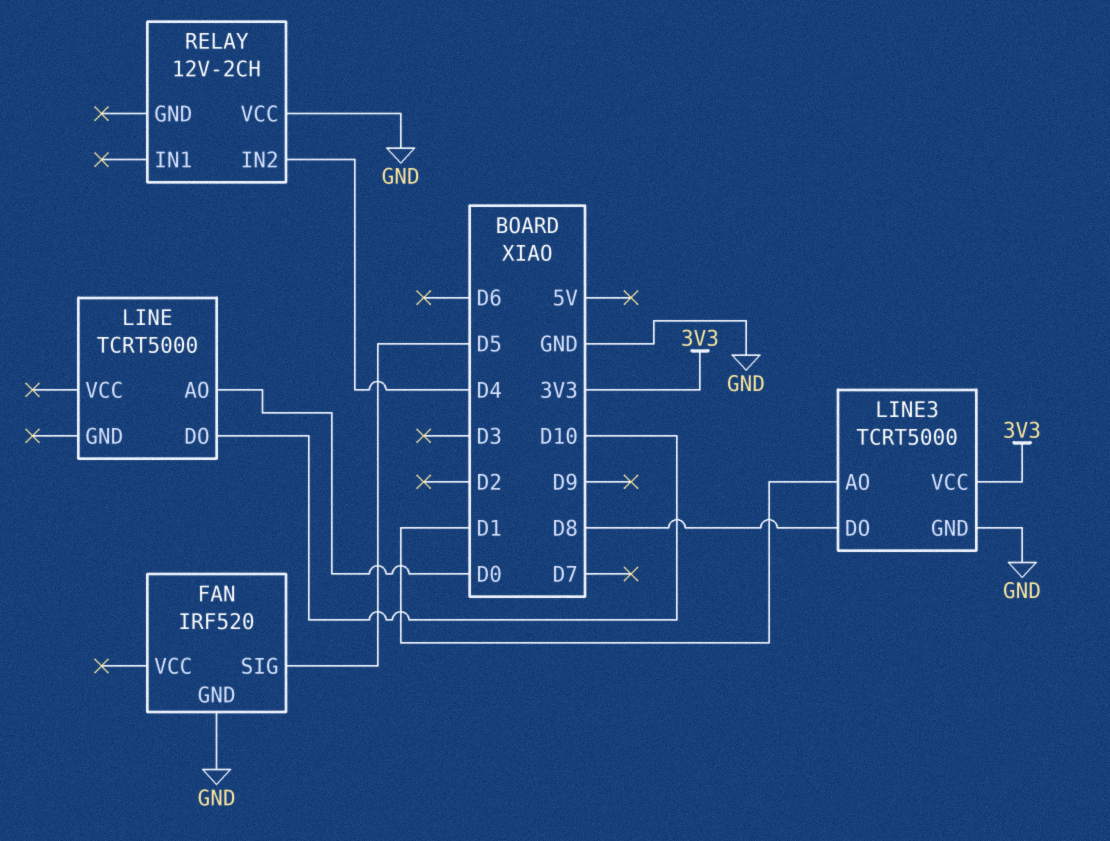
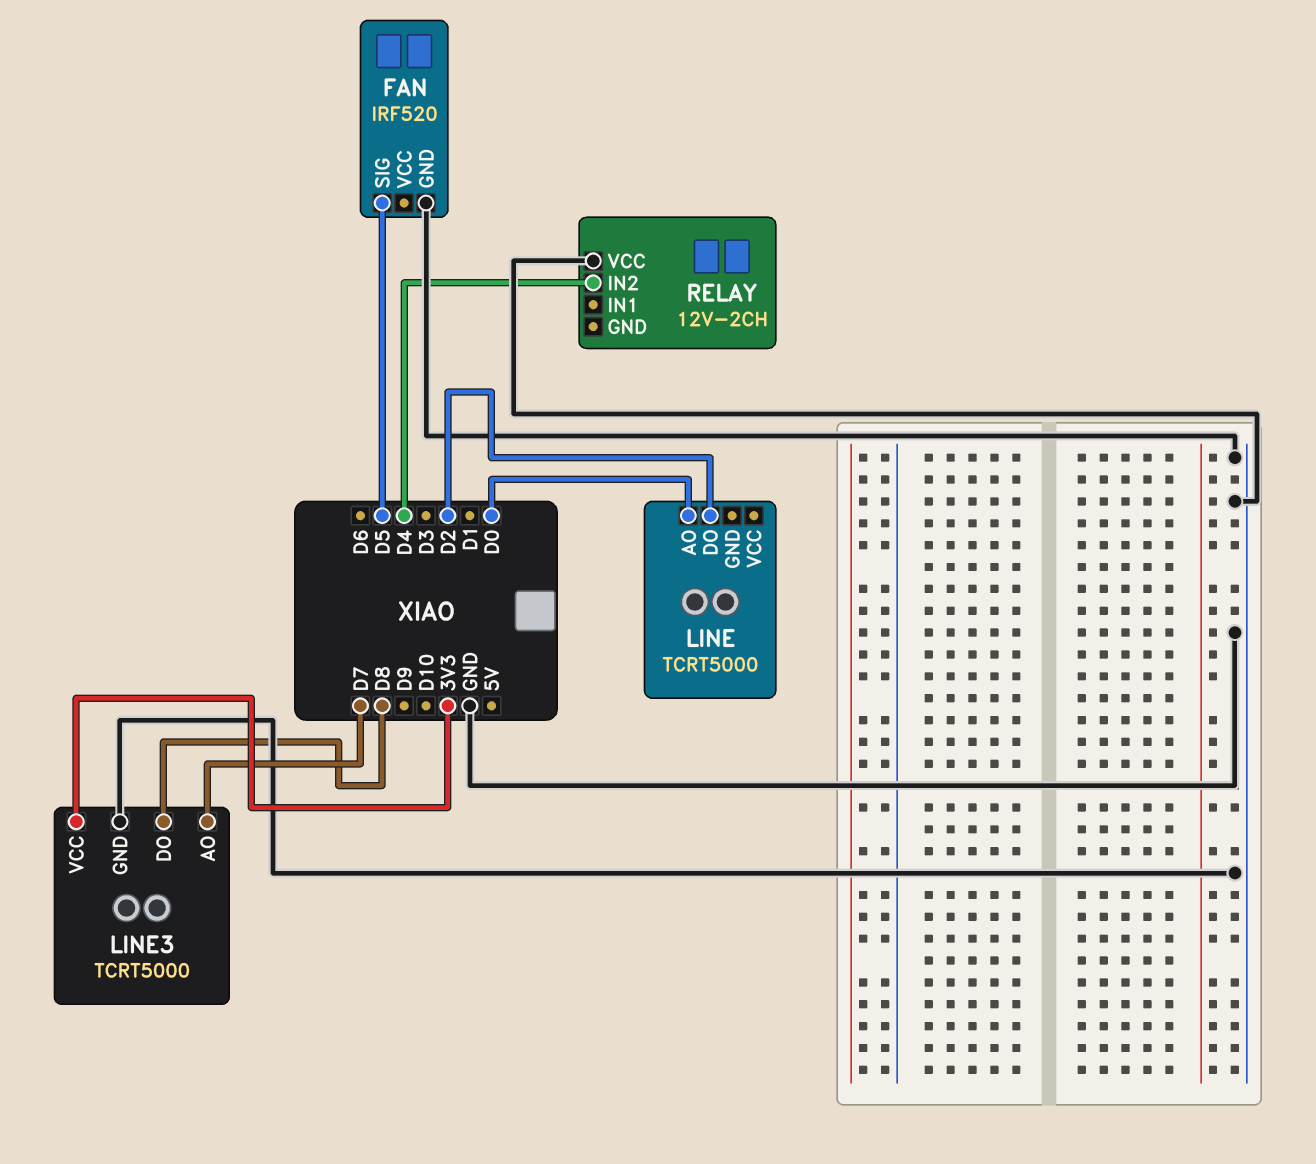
LINE pin DO: D10 -> D2
LINE3 pin AO: D1 -> D7

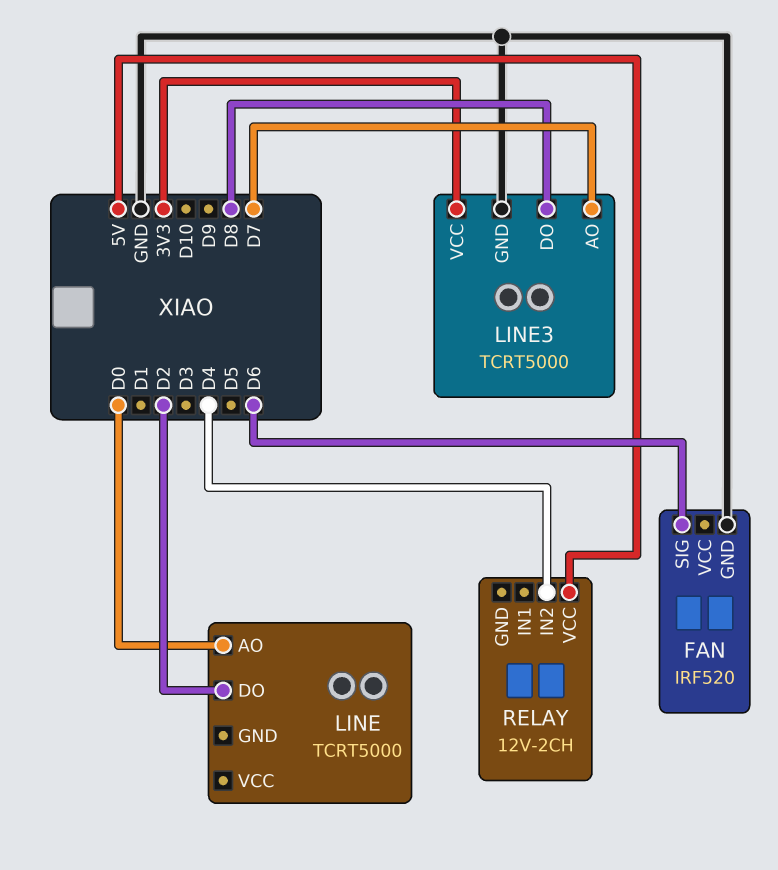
FAN pin SIG: D5 -> D6
RELAY pin VCC: GND -> 5V

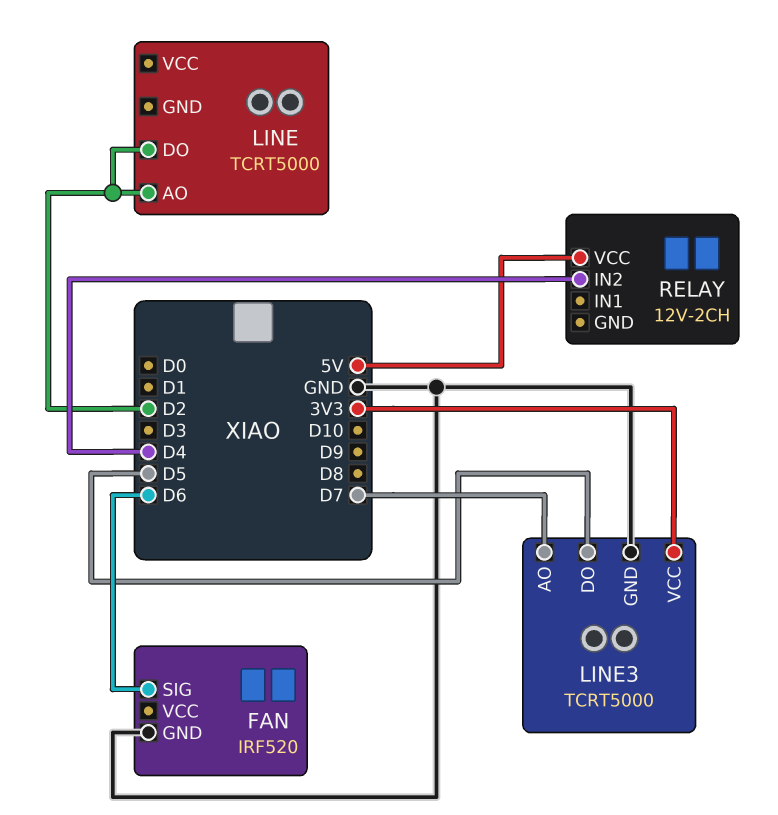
LINE pin AO: D0 -> D2
LINE3 pin DO: D8 -> D5

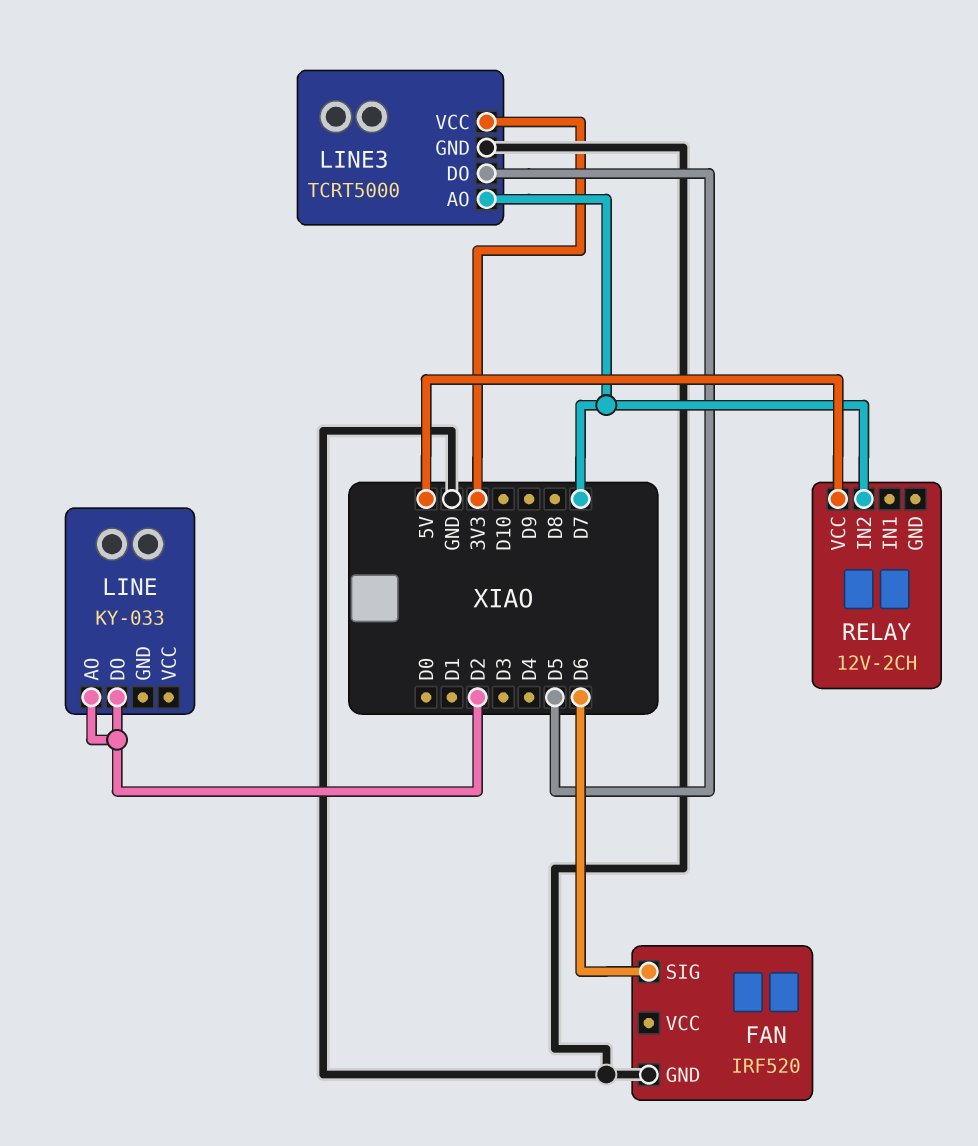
LINE: TCRT5000 -> KY-033
RELAY pin IN2: D4 -> D7

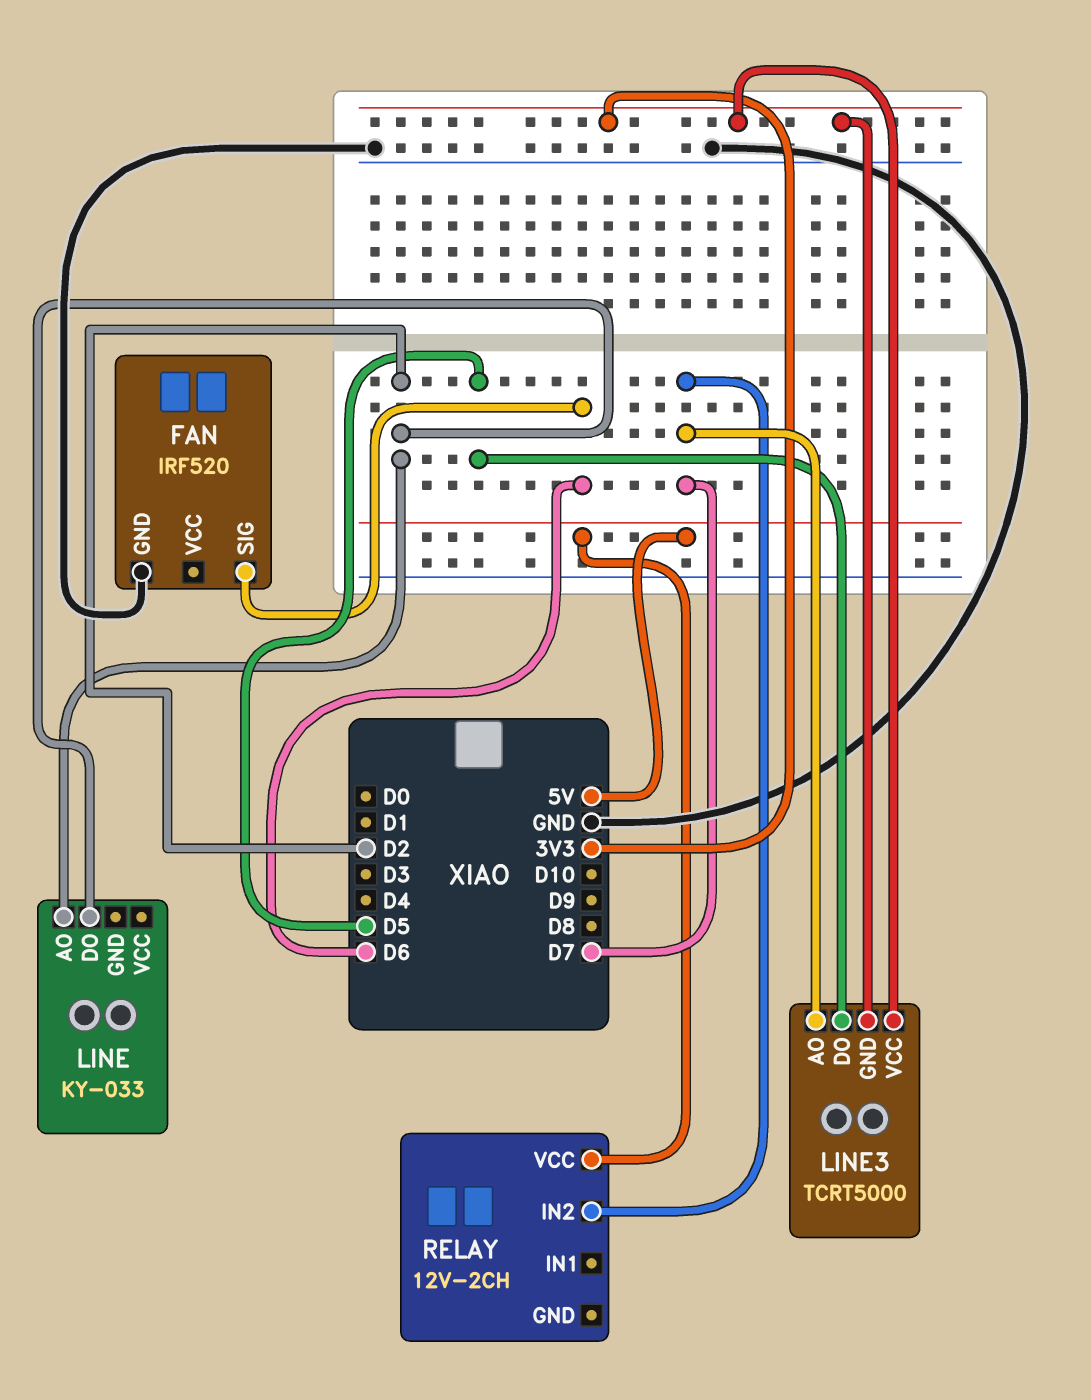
LINE3 pin GND: GND -> 3V3

